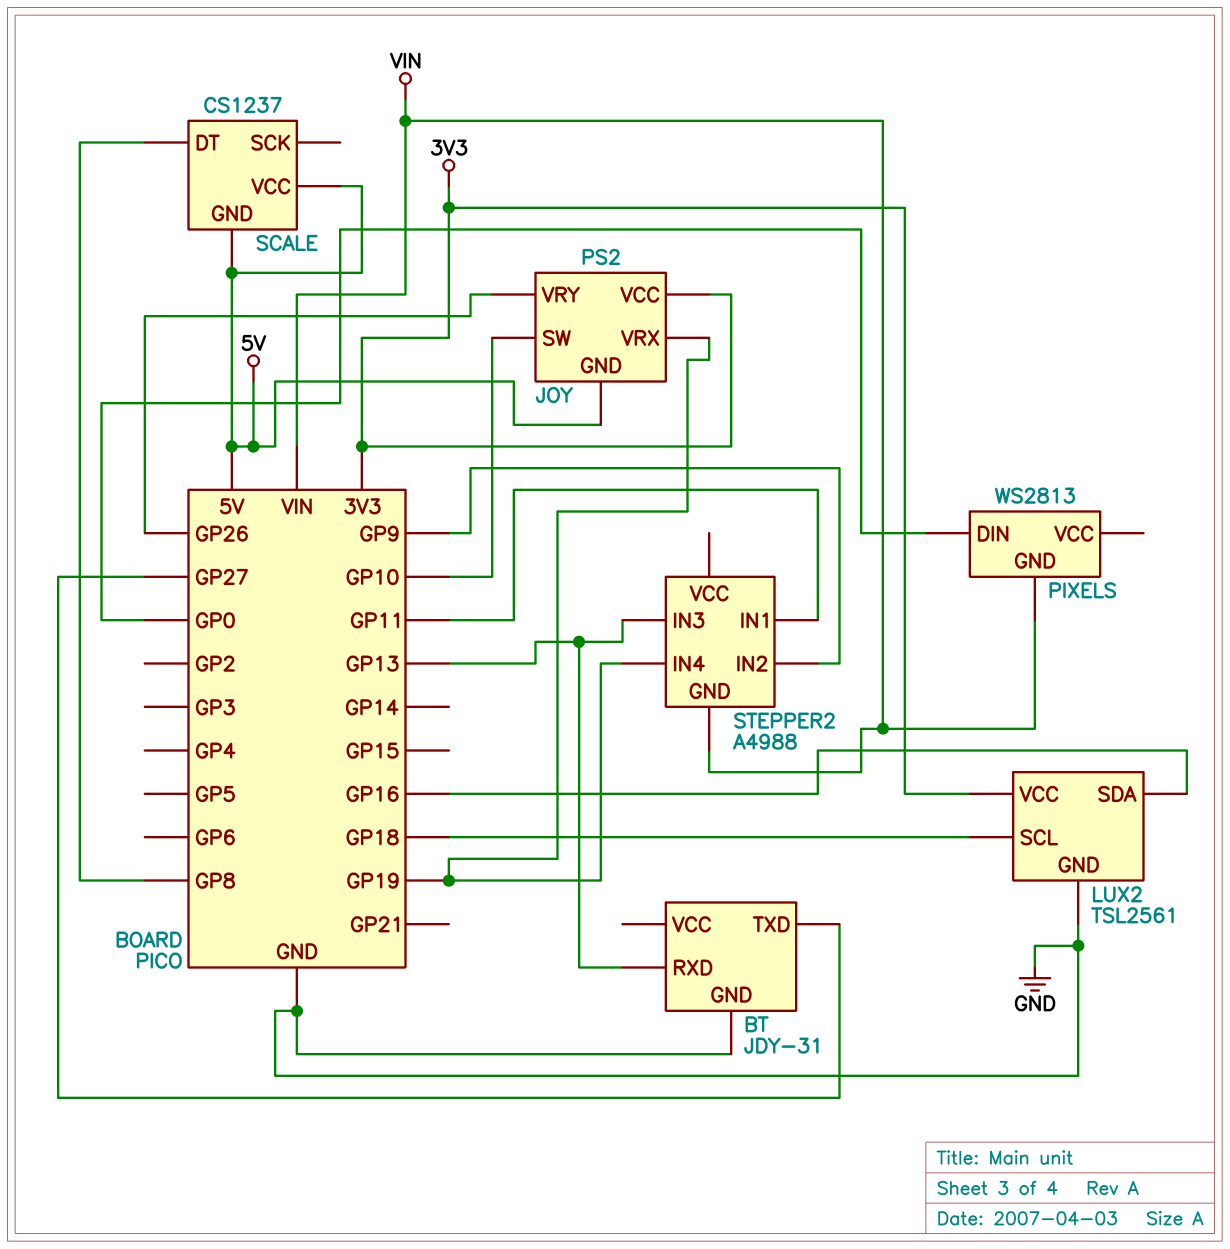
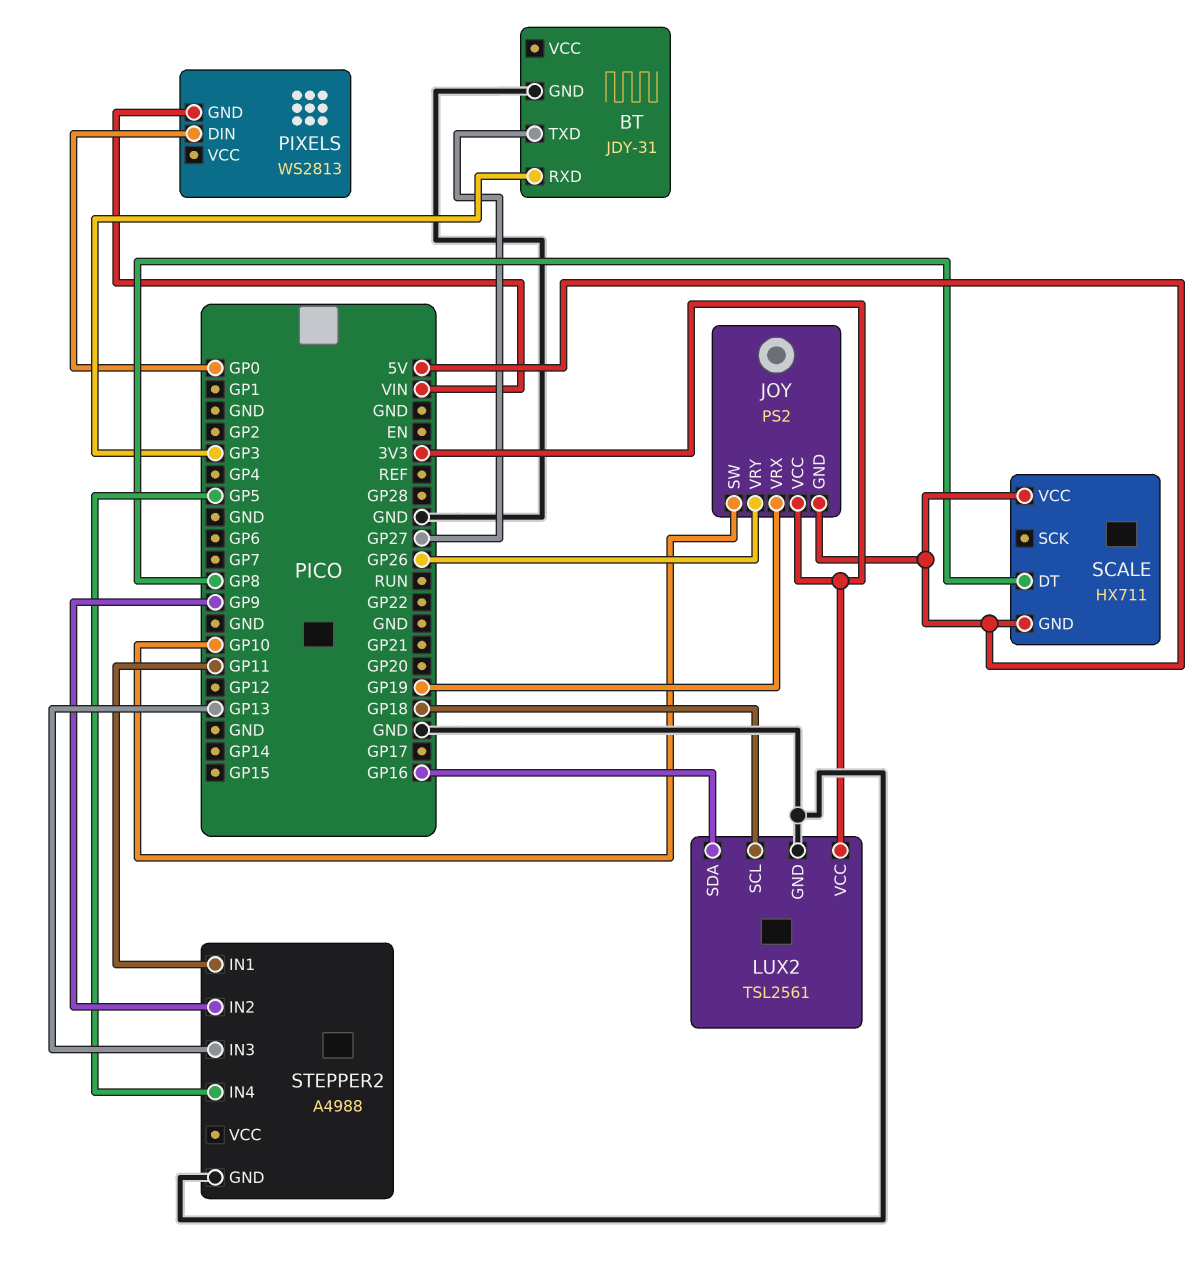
BT pin RXD: GP13 -> GP3
SCALE: CS1237 -> HX711
STEPPER2 pin GND: VIN -> GND
STEPPER2 pin IN4: GP19 -> GP5

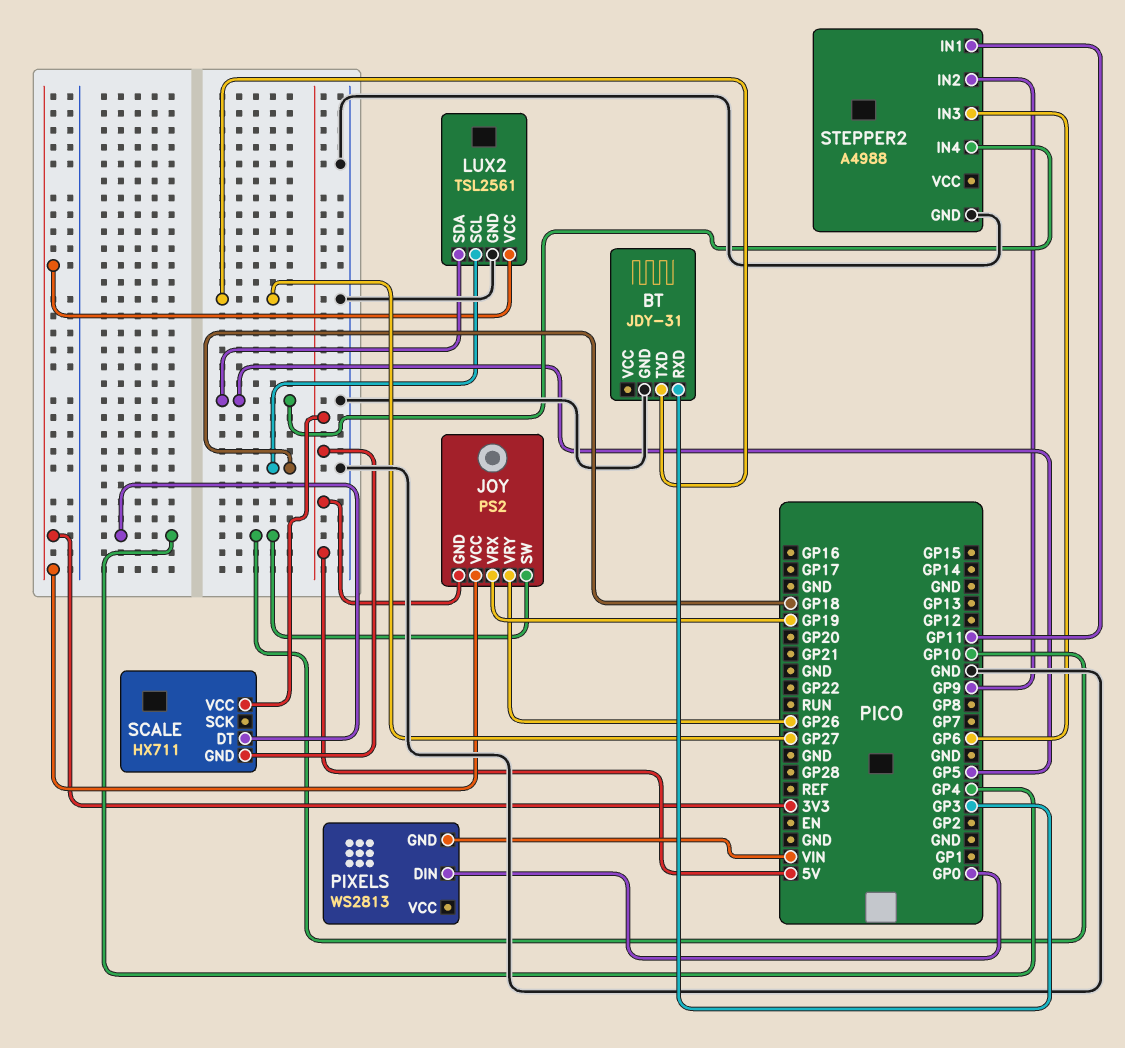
LUX2 pin SDA: GP16 -> GP5
SCALE pin DT: GP8 -> GP4
STEPPER2 pin IN3: GP13 -> GP6

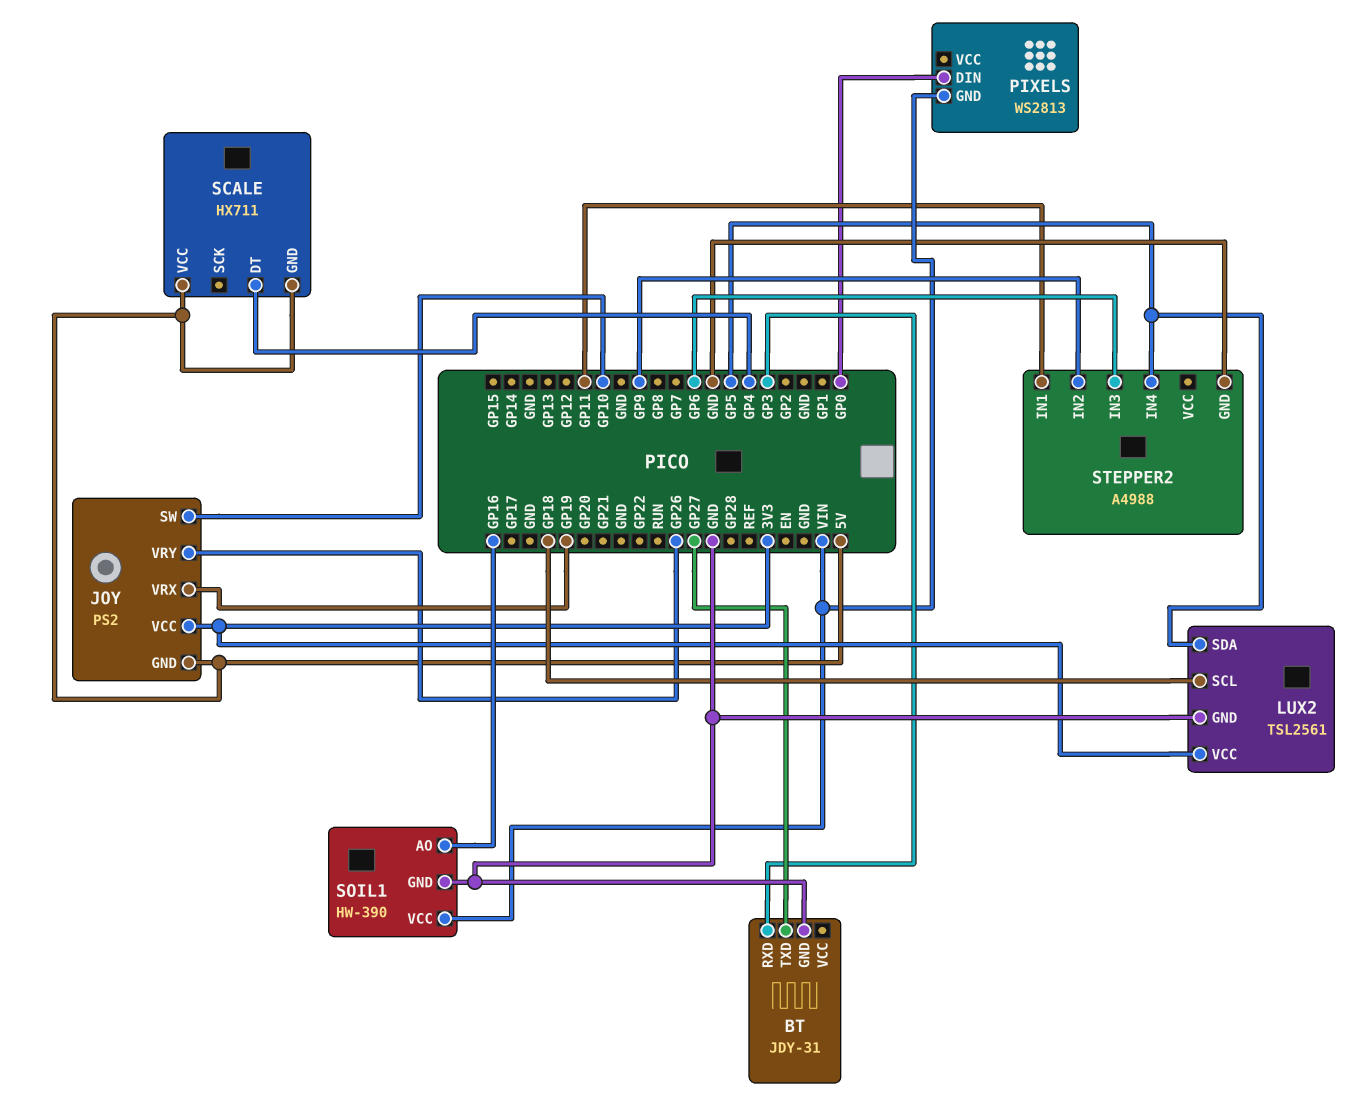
SOIL1: none -> HW-390
SOIL1 pin AO: none -> GP16
SOIL1 pin GND: none -> GND
SOIL1 pin VCC: none -> VIN

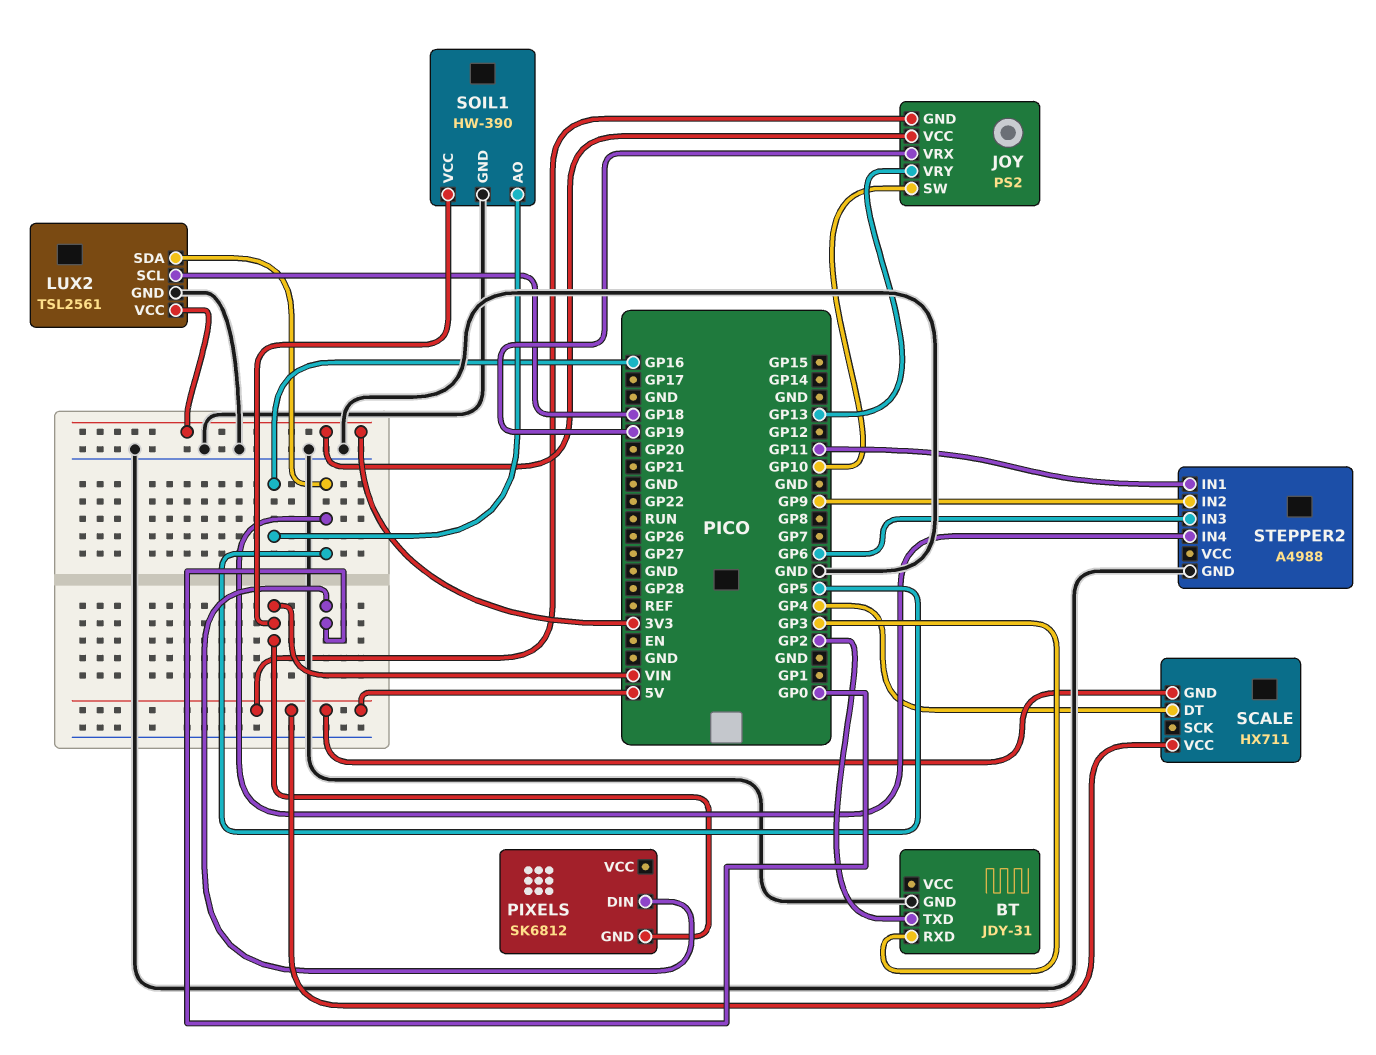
BT pin TXD: GP27 -> GP2
JOY pin VRY: GP26 -> GP13
PIXELS: WS2813 -> SK6812

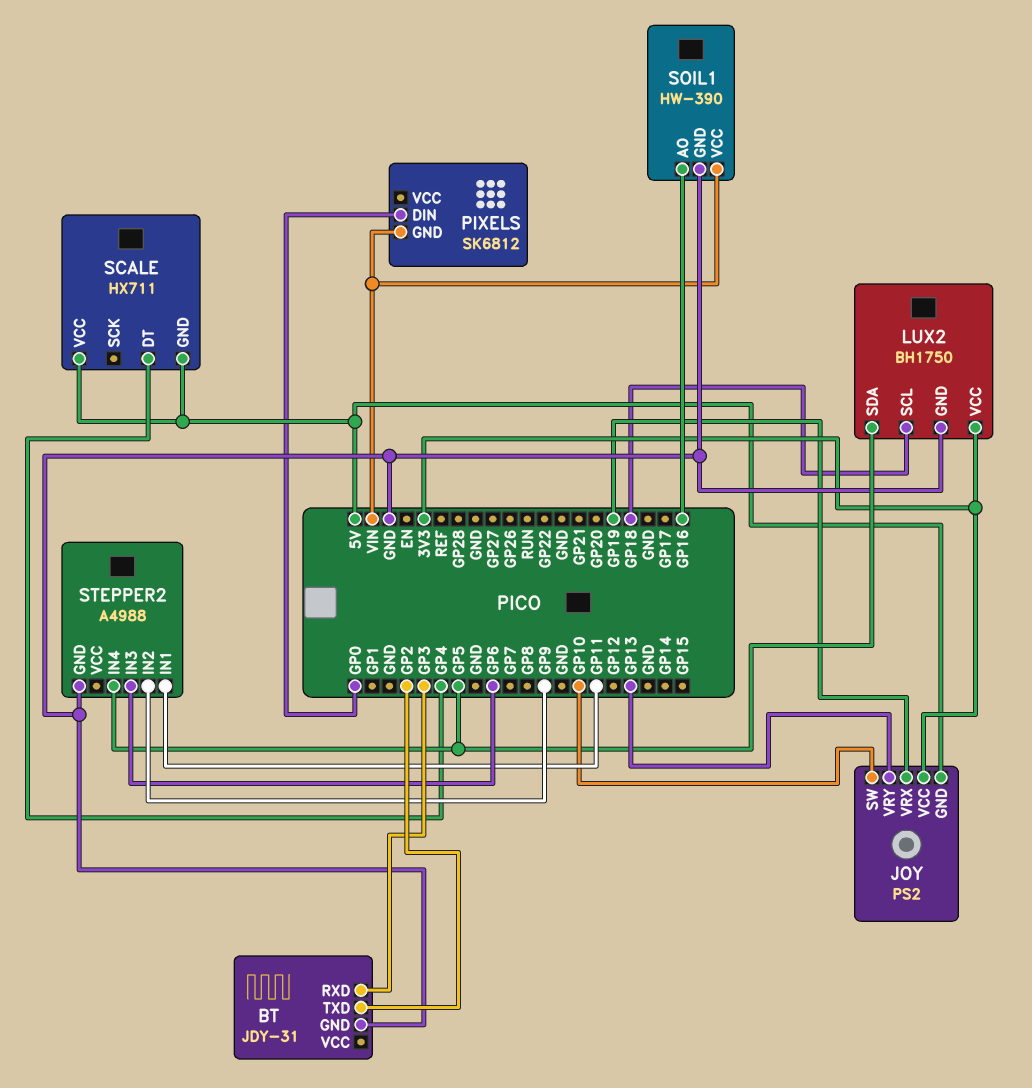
LUX2: TSL2561 -> BH1750

